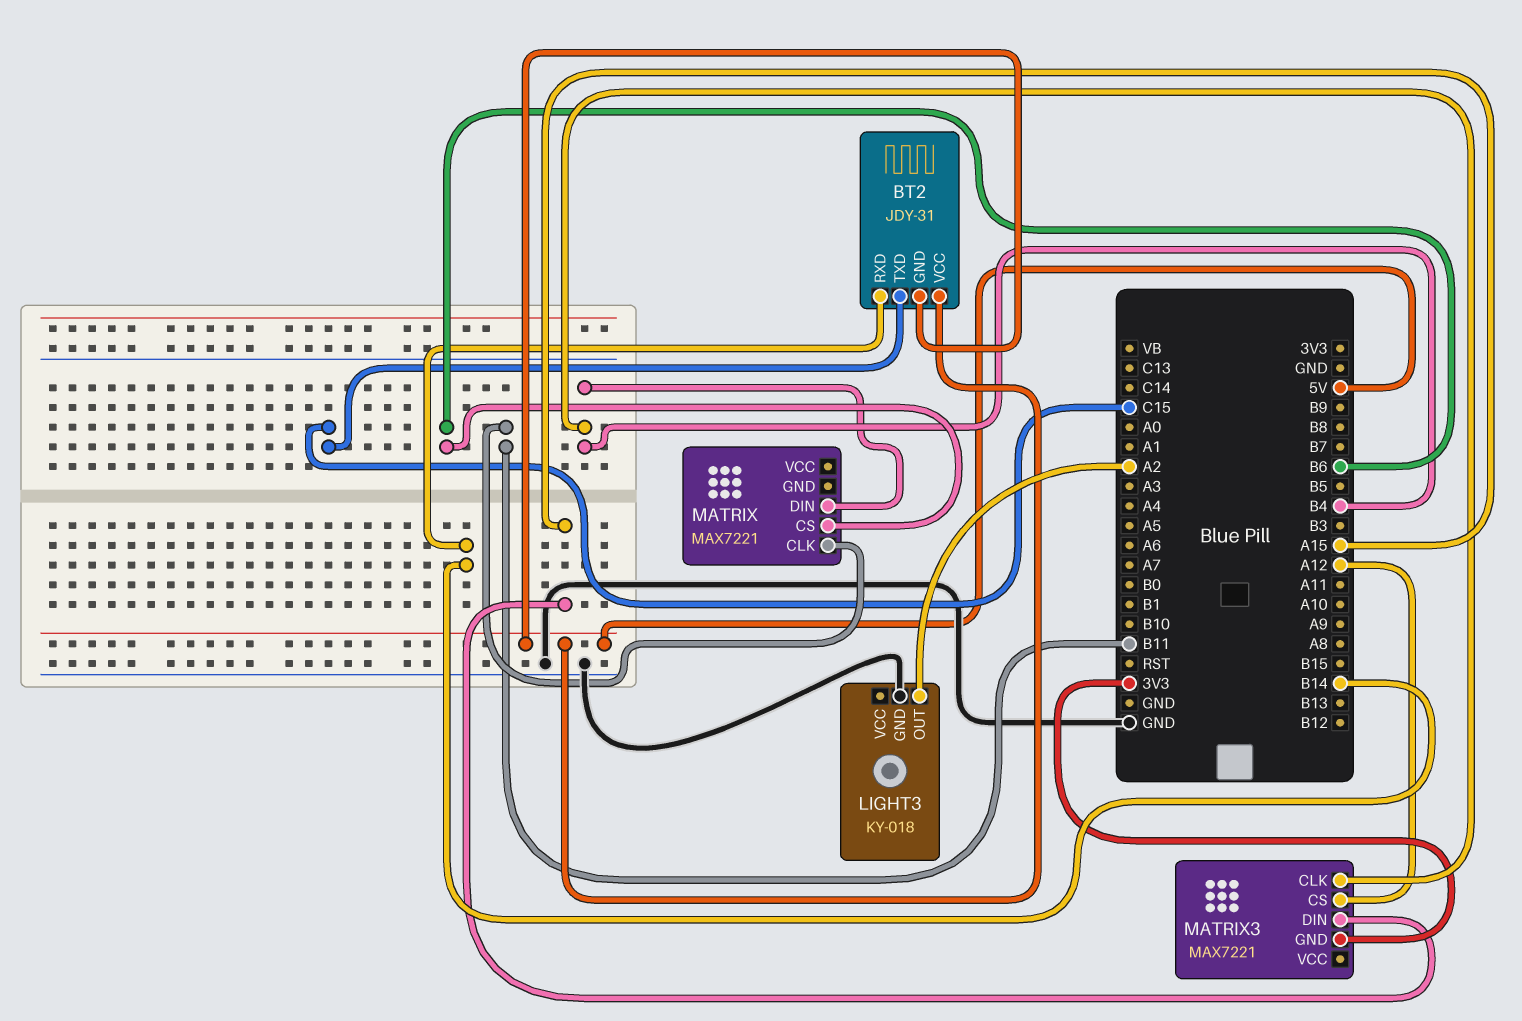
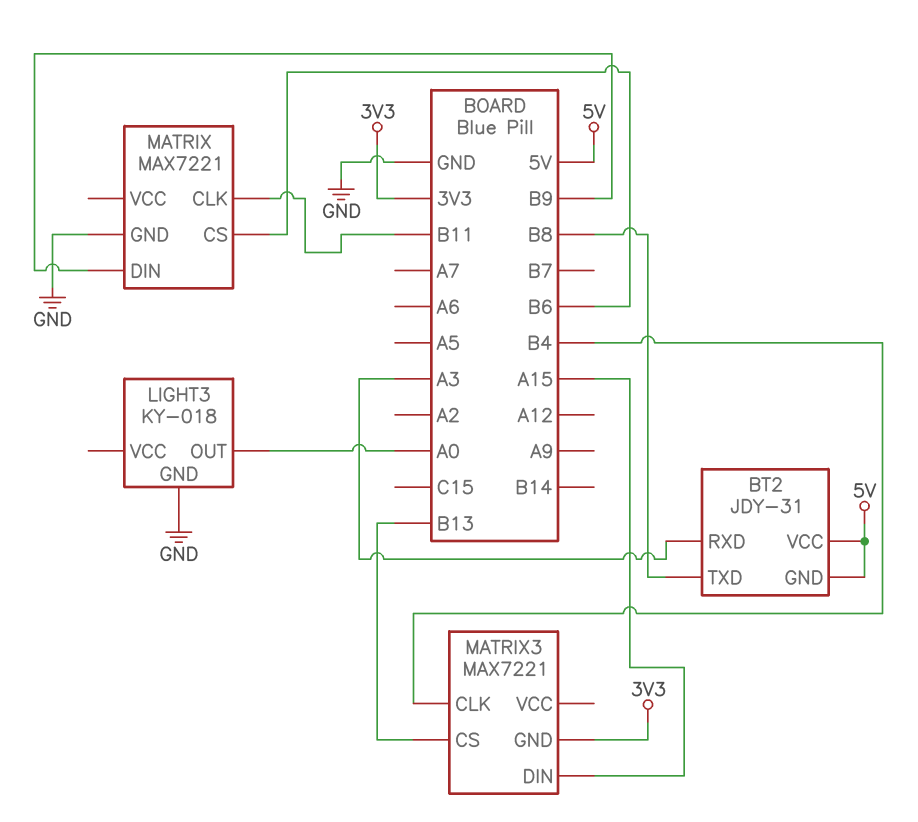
BT2 pin RXD: B14 -> A3
BT2 pin TXD: C15 -> B8
LIGHT3 pin OUT: A2 -> A0
MATRIX pin DIN: B4 -> B9
MATRIX pin GND: none -> GND
MATRIX3 pin CS: A12 -> B13

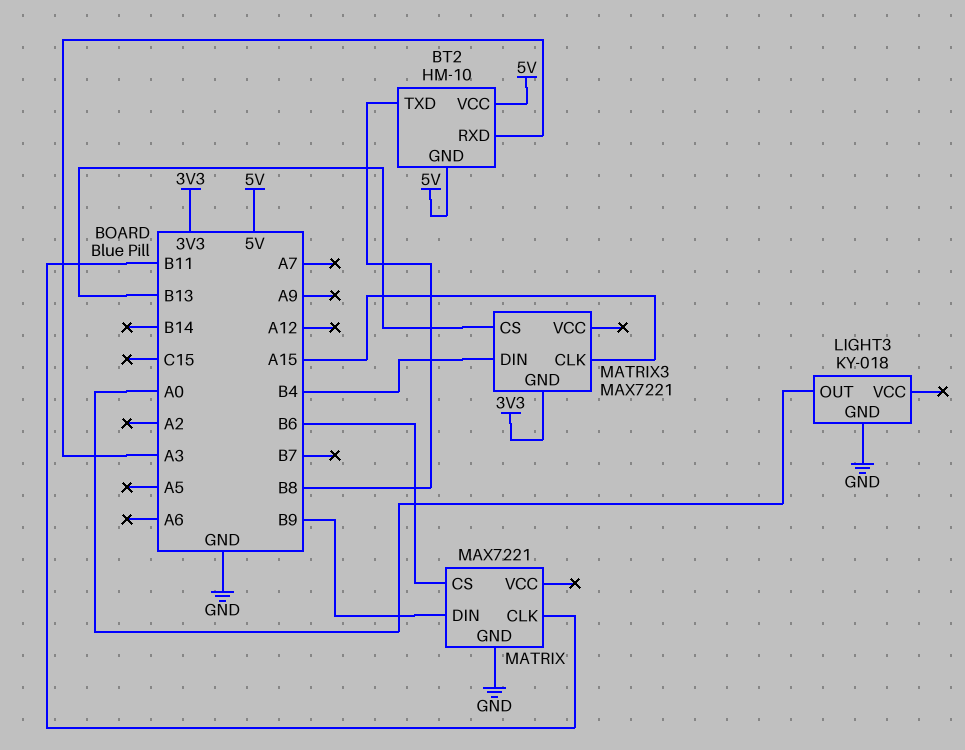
BT2: JDY-31 -> HM-10
MATRIX3 pin CLK: B4 -> A15
MATRIX3 pin DIN: A15 -> B4

